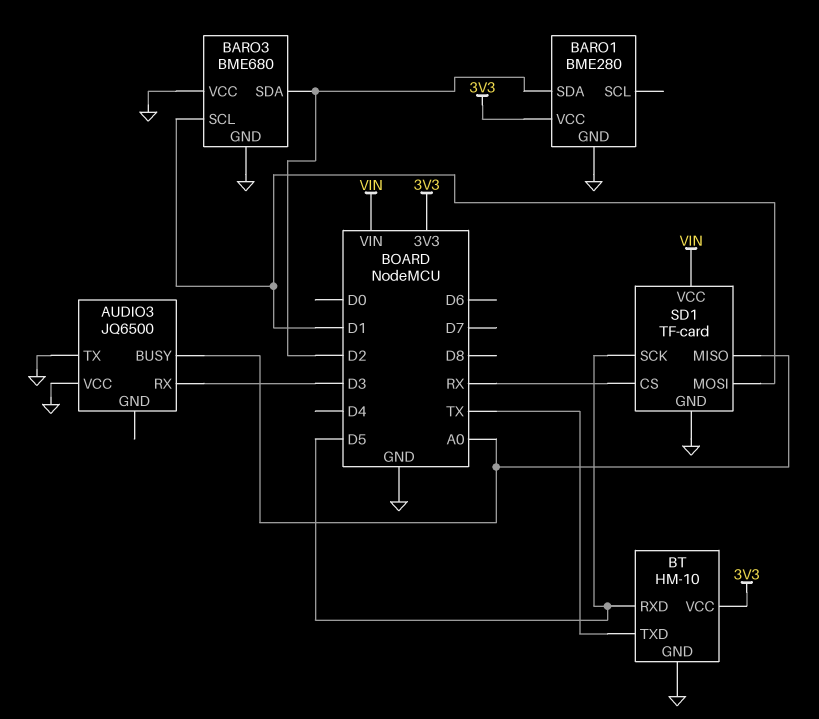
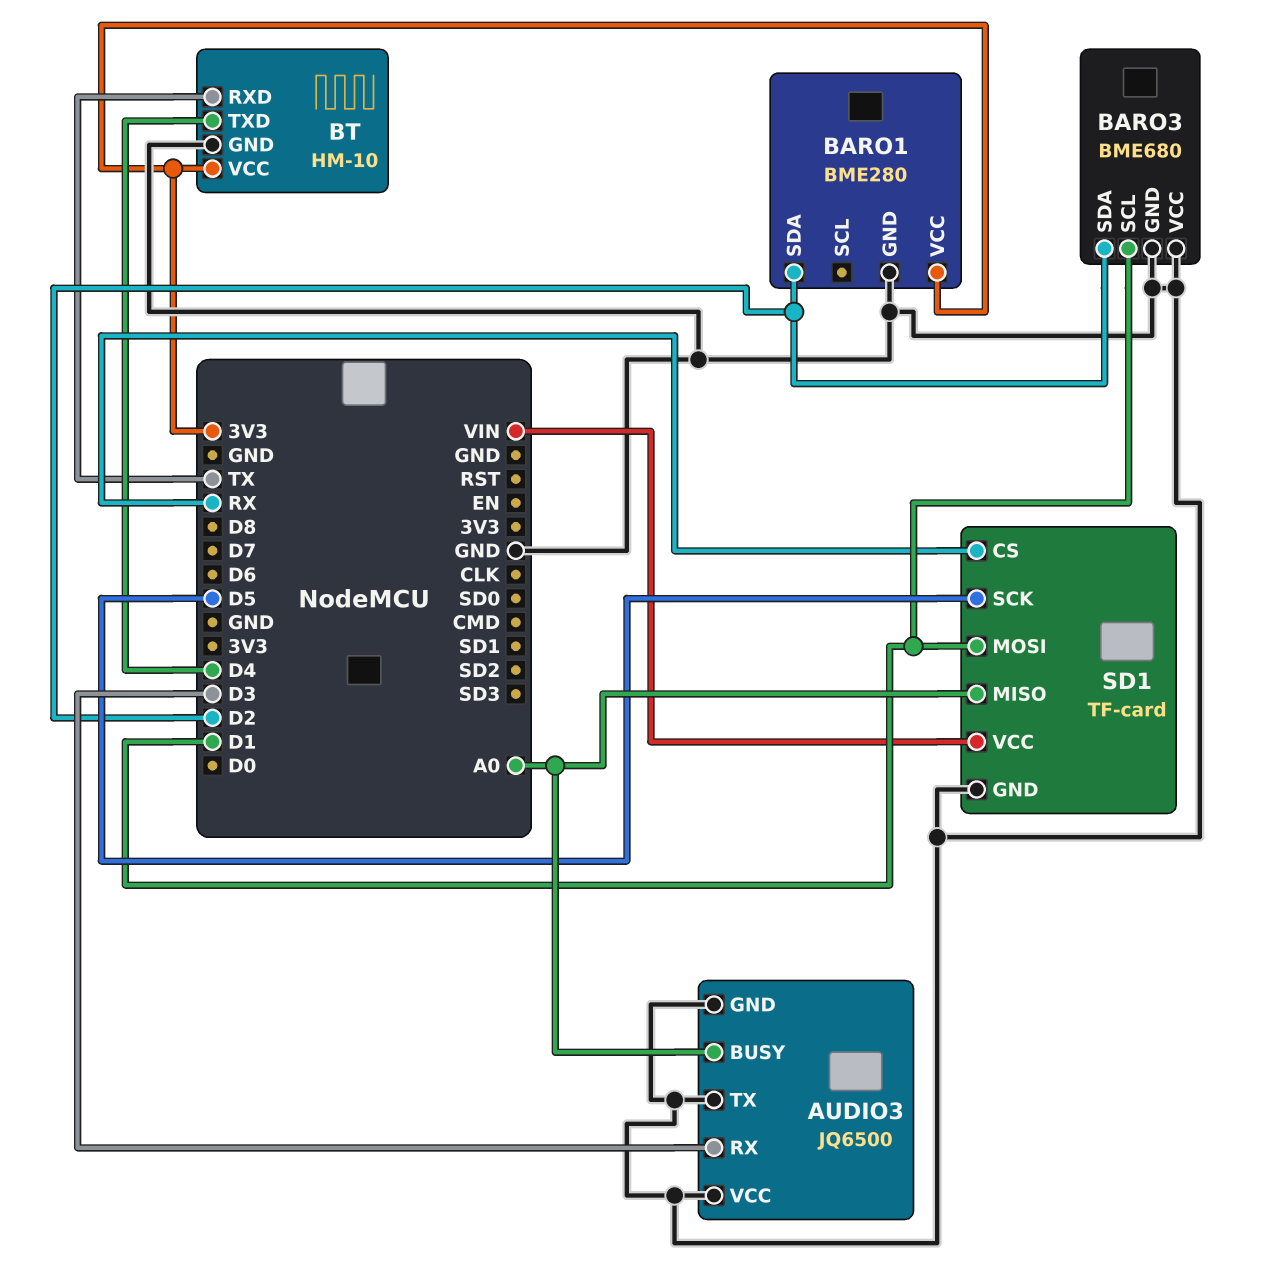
AUDIO3 pin GND: none -> GND
BT pin RXD: D5 -> TX
BT pin TXD: TX -> D4

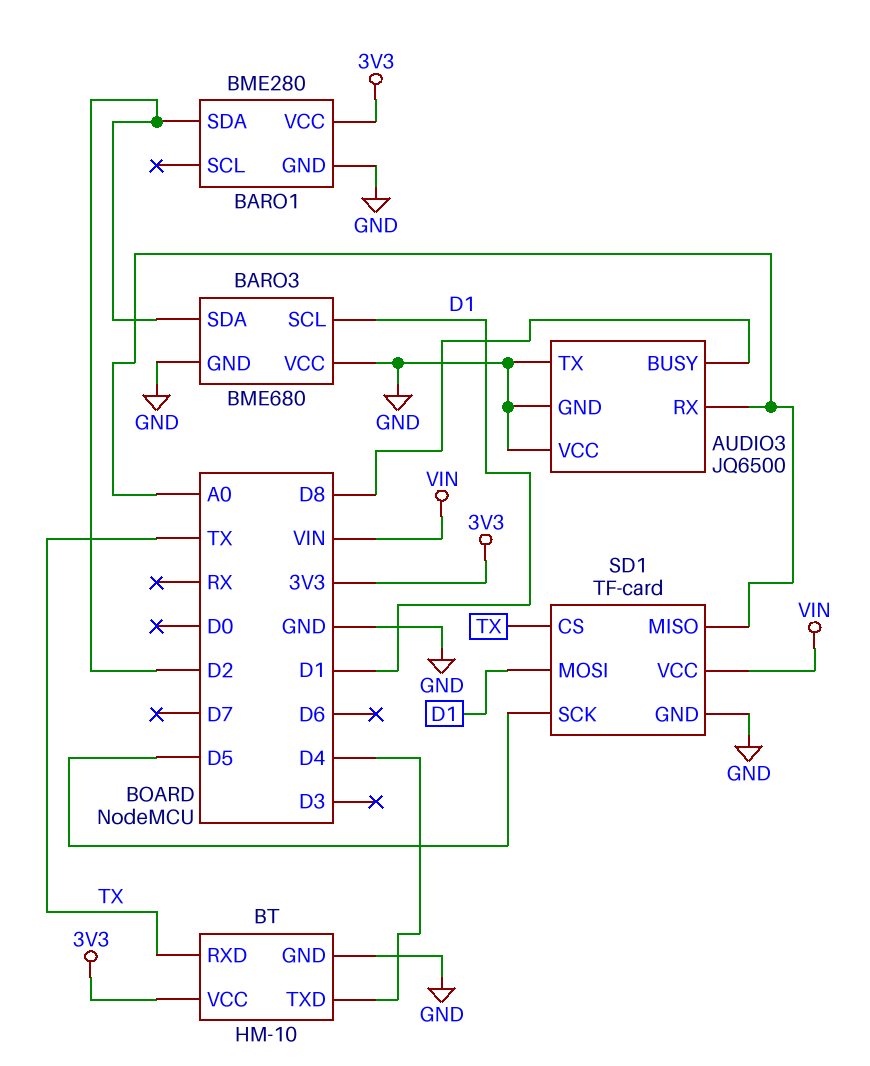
AUDIO3 pin BUSY: A0 -> D8
AUDIO3 pin RX: D3 -> A0
SD1 pin CS: RX -> TX

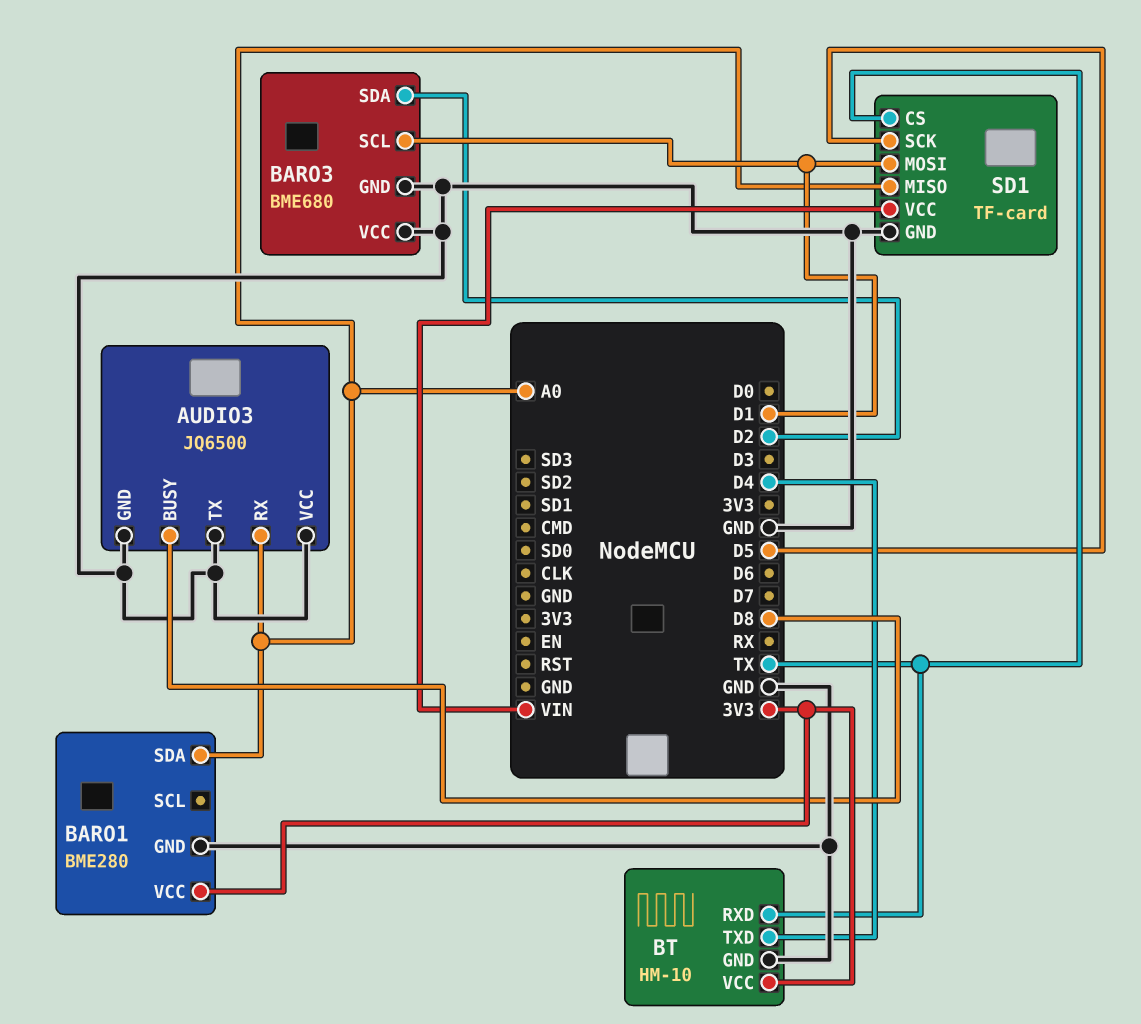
BARO1 pin SDA: D2 -> A0

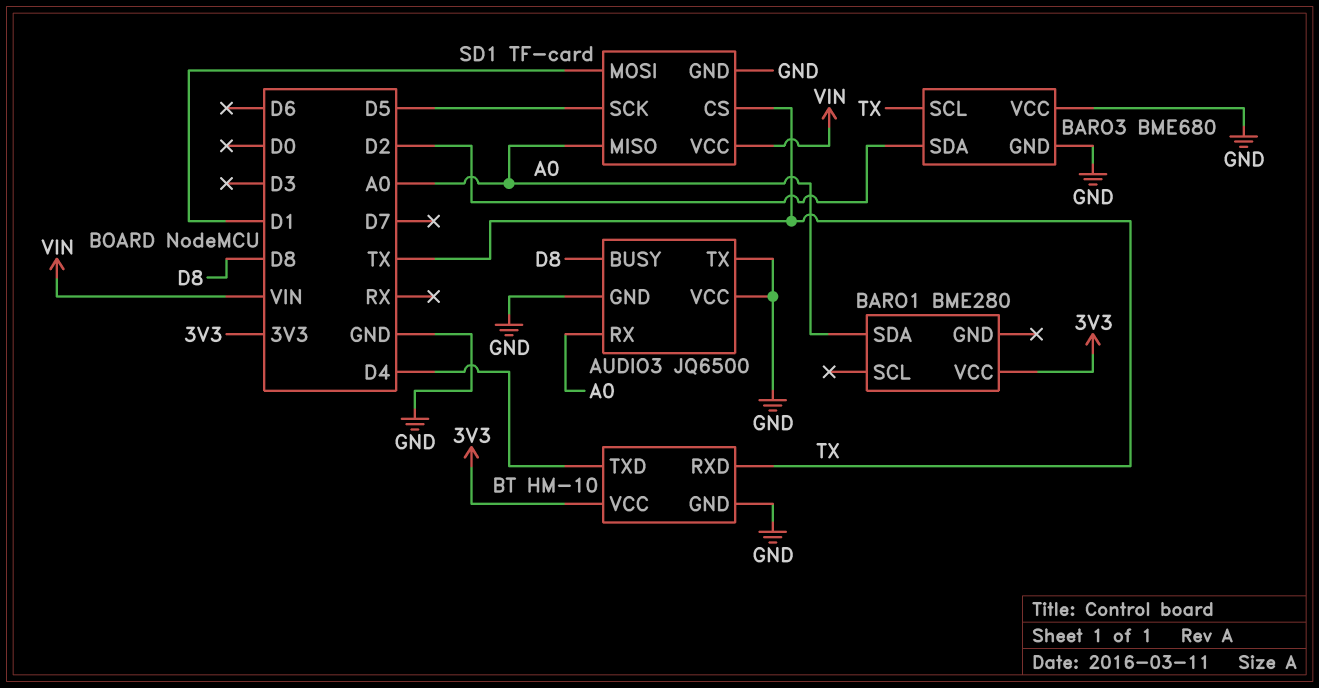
BARO1 pin GND: GND -> none
BARO3 pin SCL: D1 -> TX

